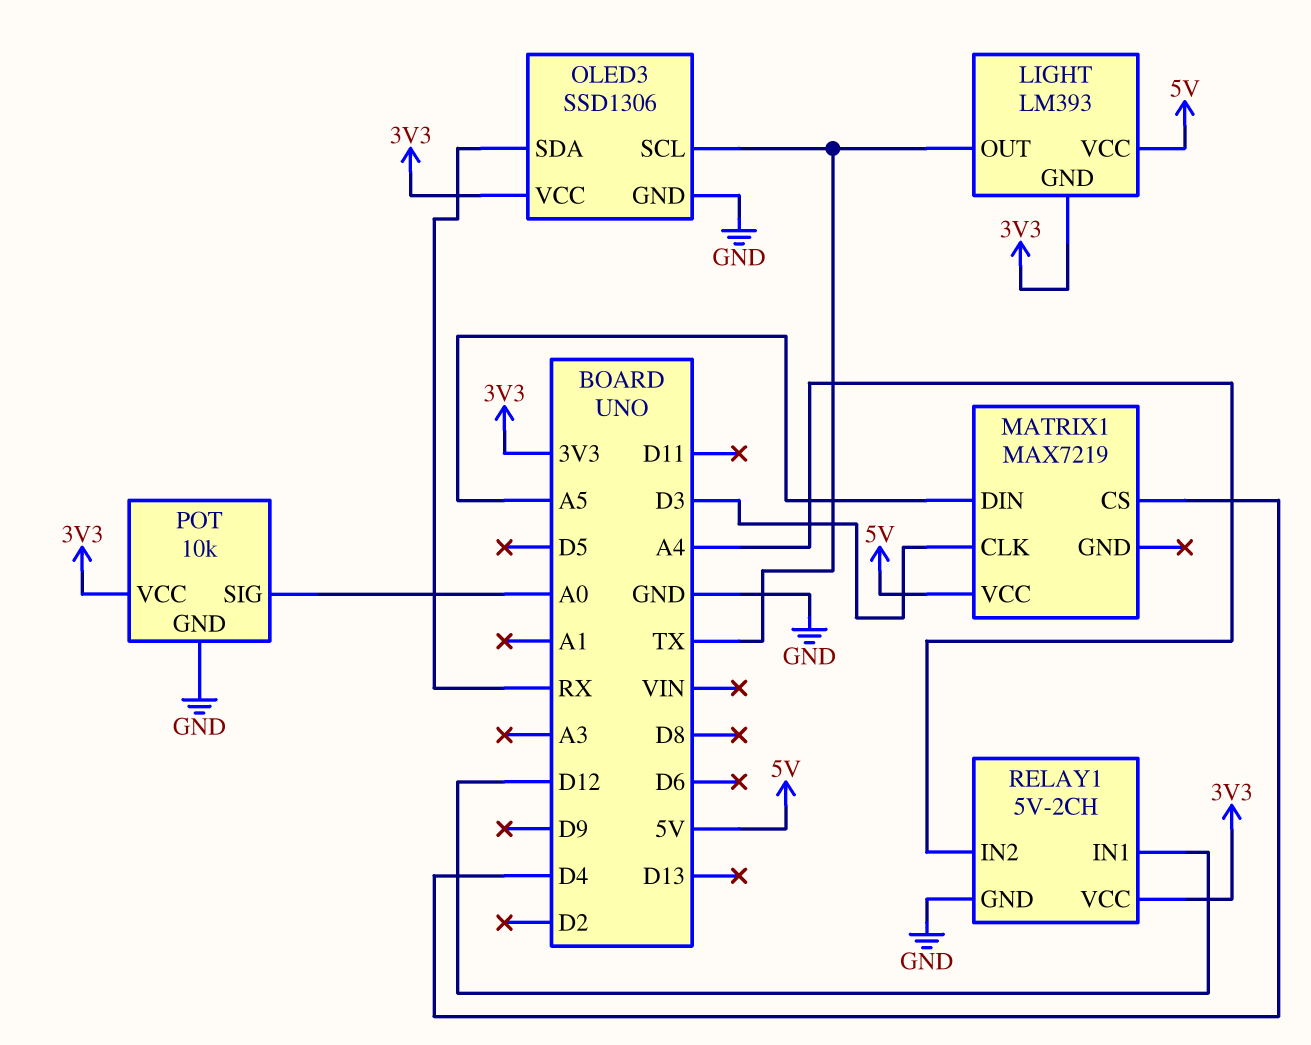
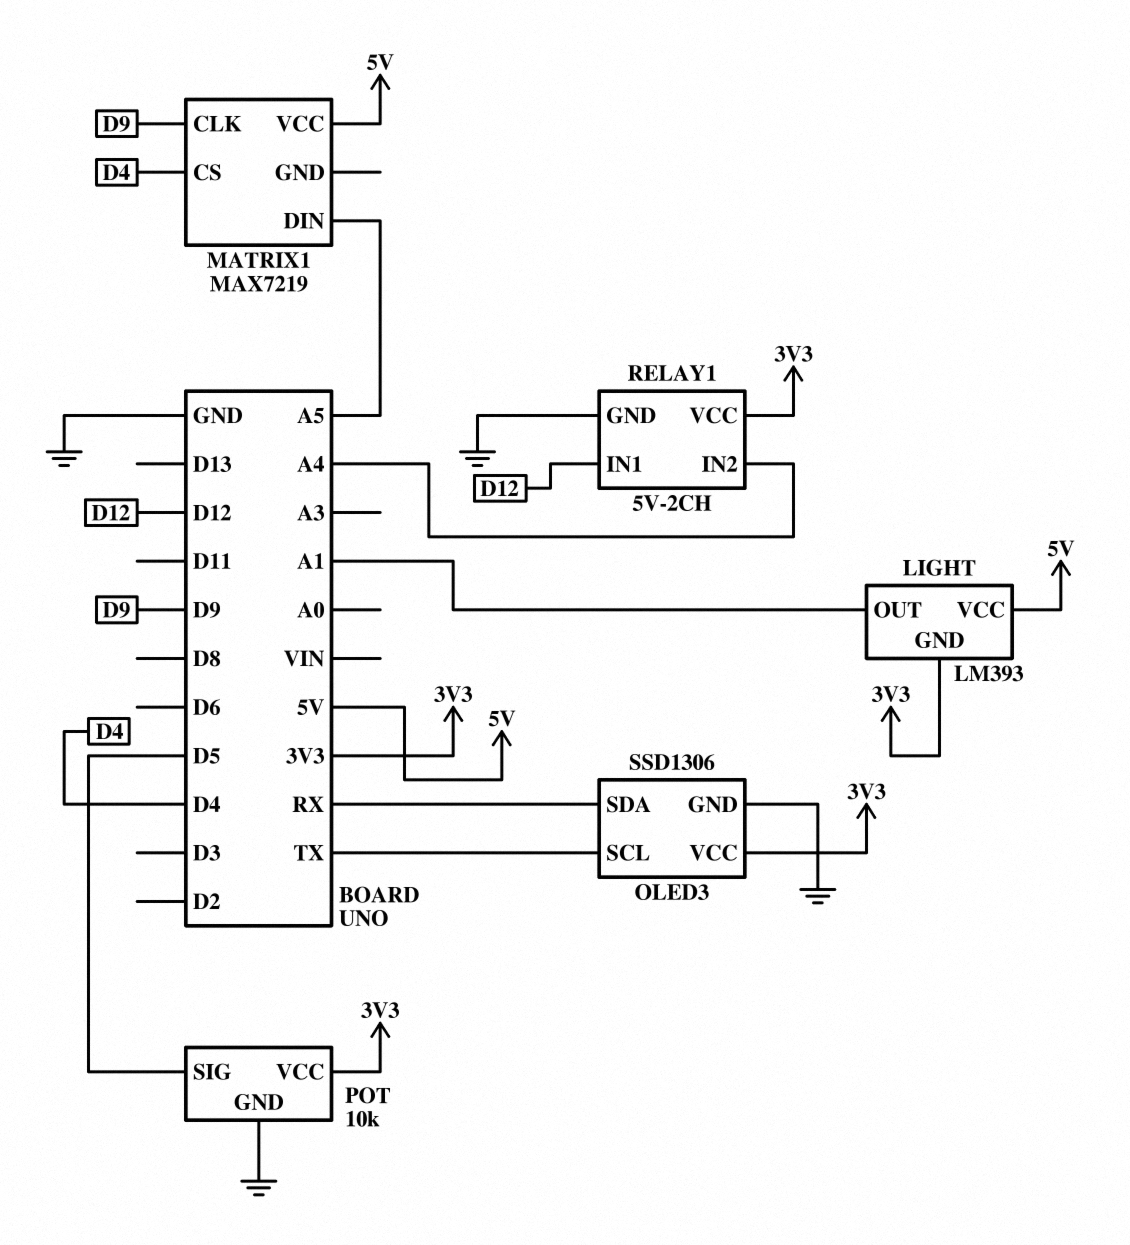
LIGHT pin OUT: TX -> A1
MATRIX1 pin CLK: D3 -> D9
POT pin SIG: A0 -> D5

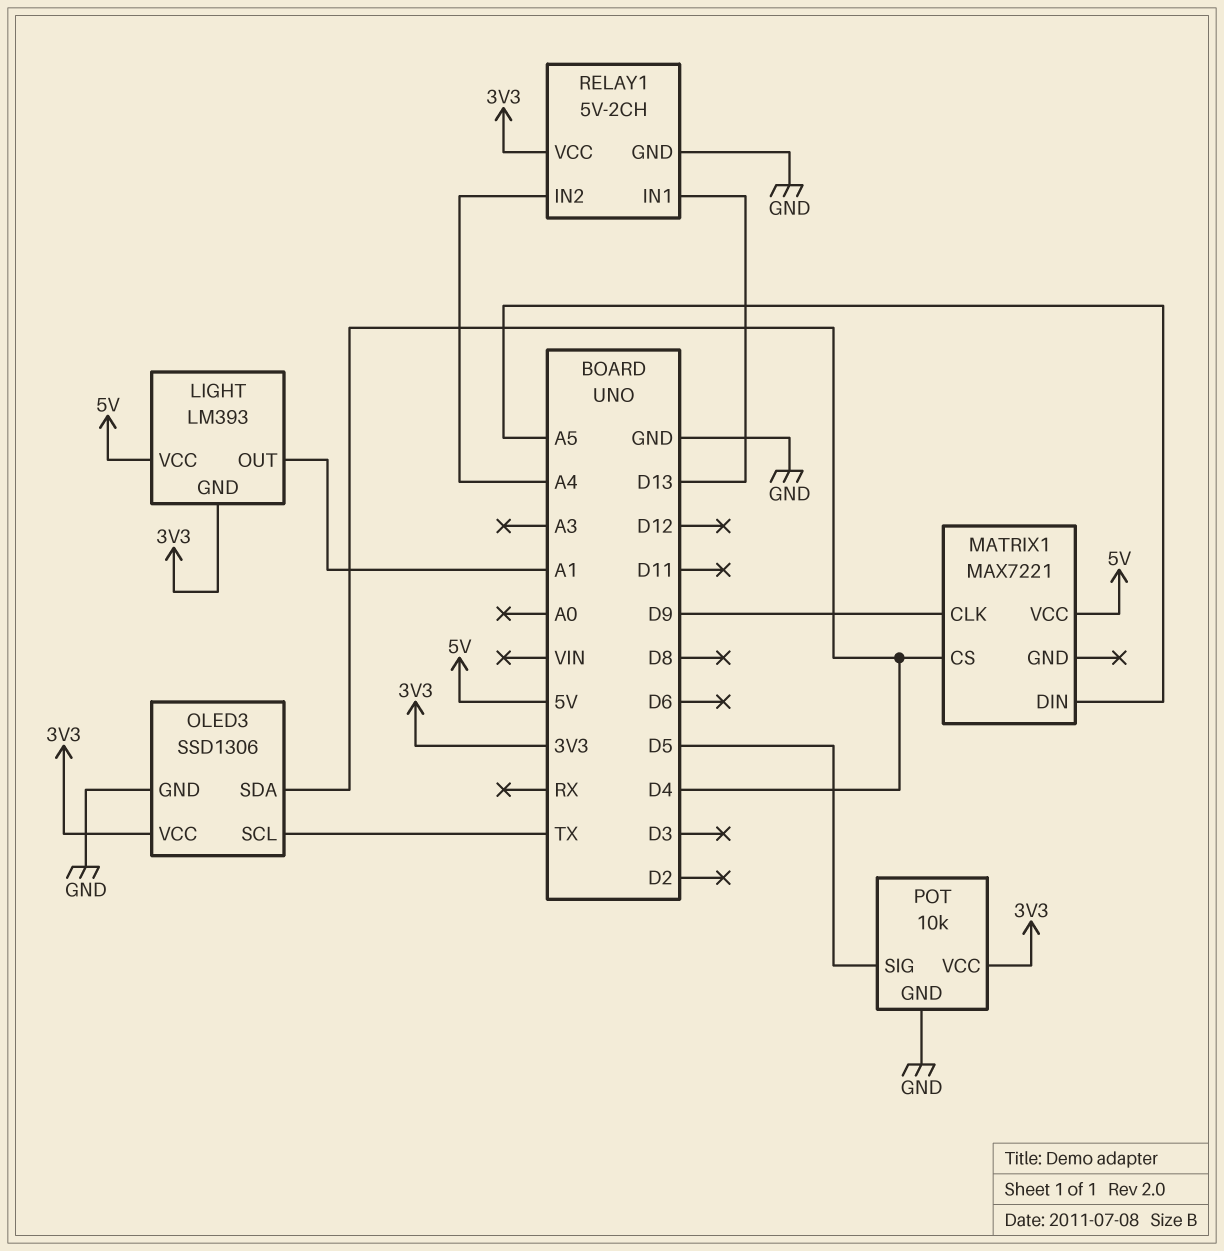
MATRIX1: MAX7219 -> MAX7221
OLED3 pin SDA: RX -> D4
RELAY1 pin IN1: D12 -> D13

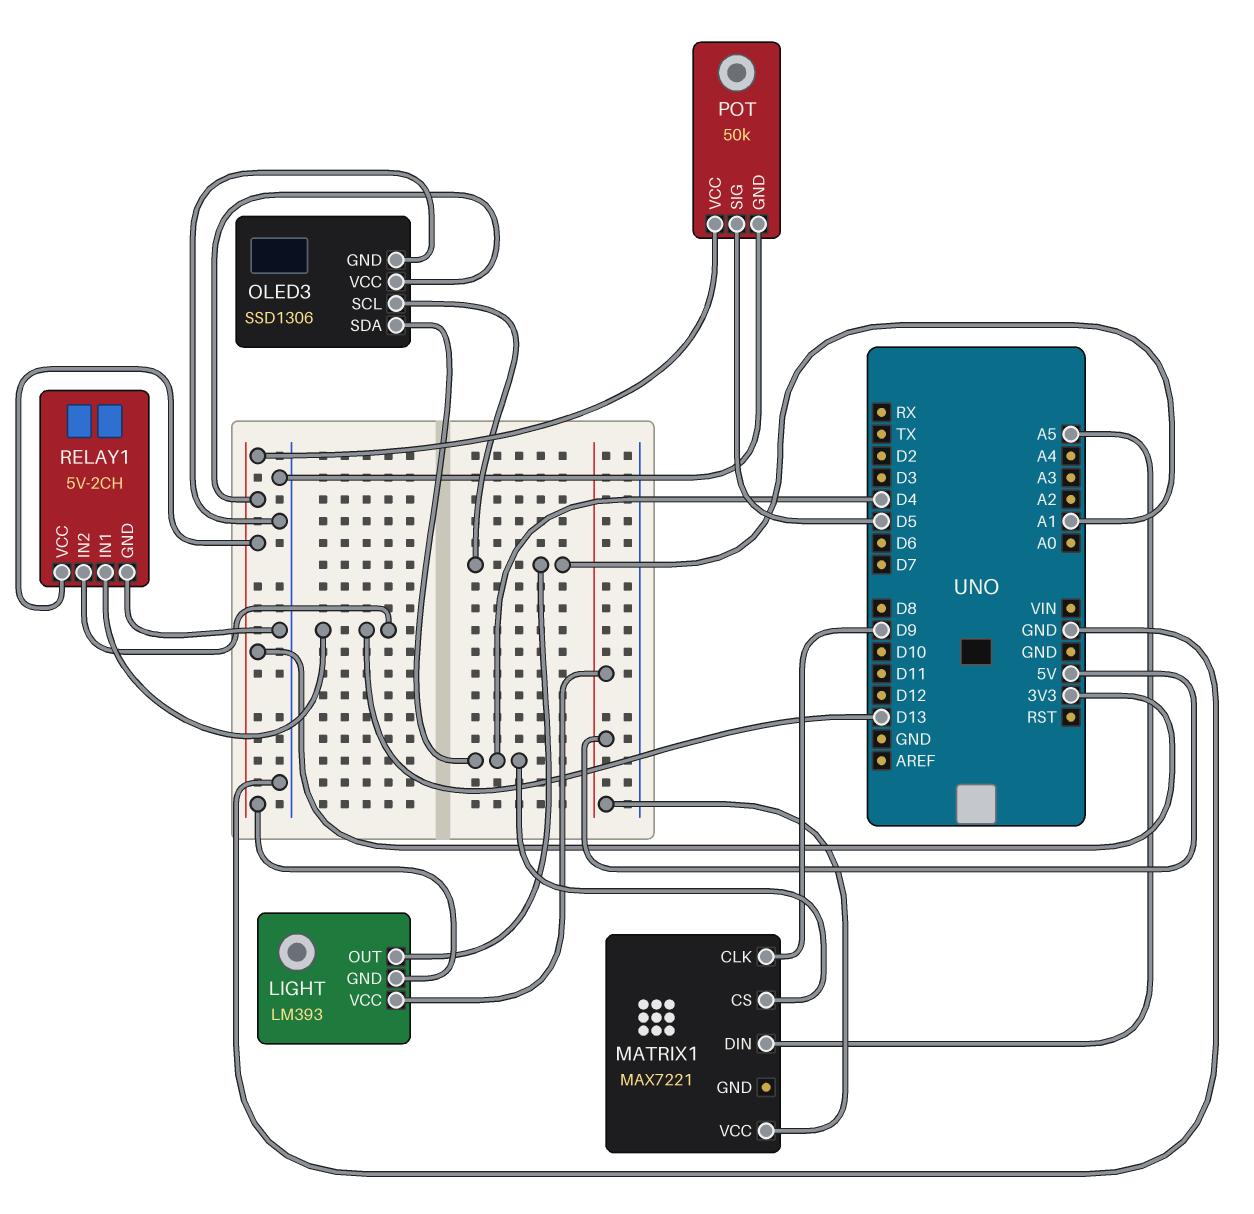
OLED3 pin SCL: TX -> A1
POT: 10k -> 50k
RELAY1 pin IN2: A4 -> D13

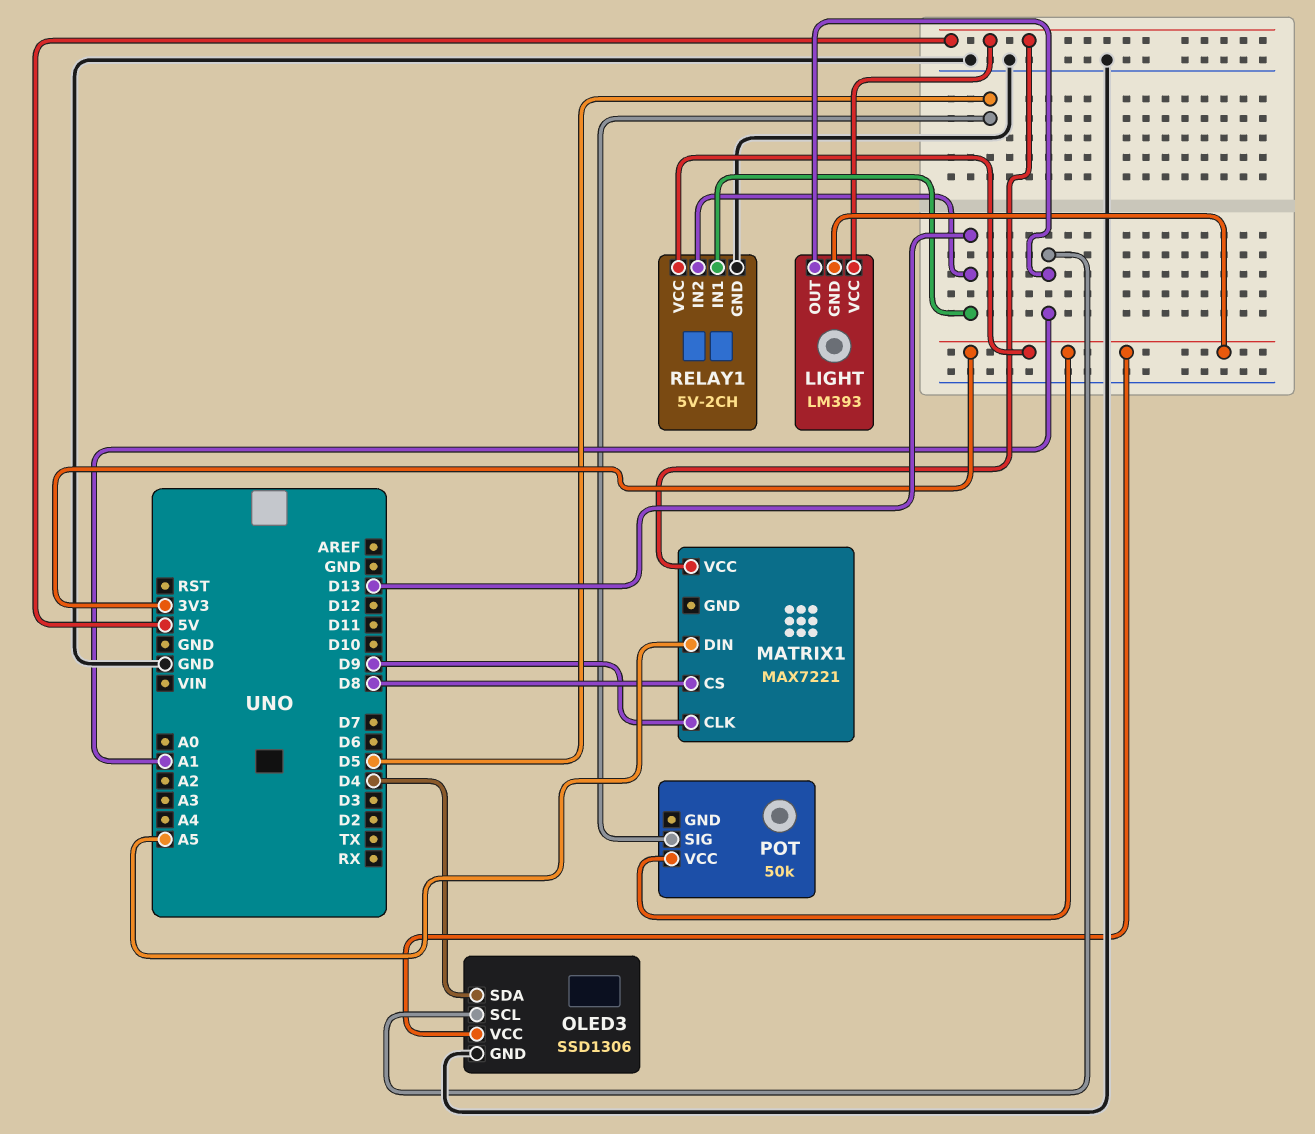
MATRIX1 pin CS: D4 -> D8
POT pin GND: GND -> none

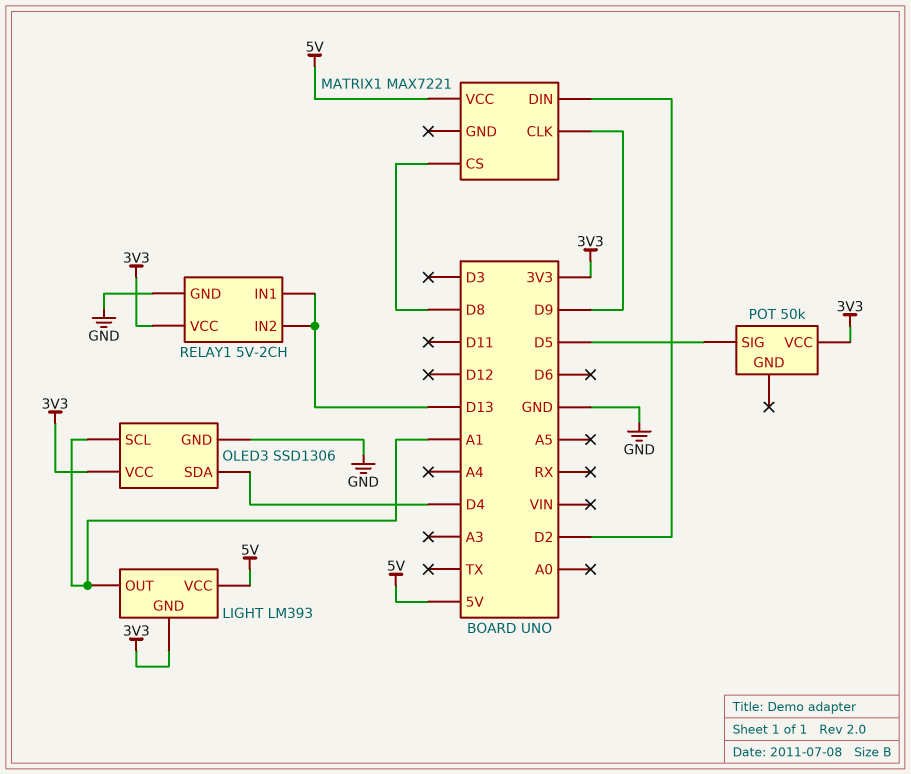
MATRIX1 pin DIN: A5 -> D2

